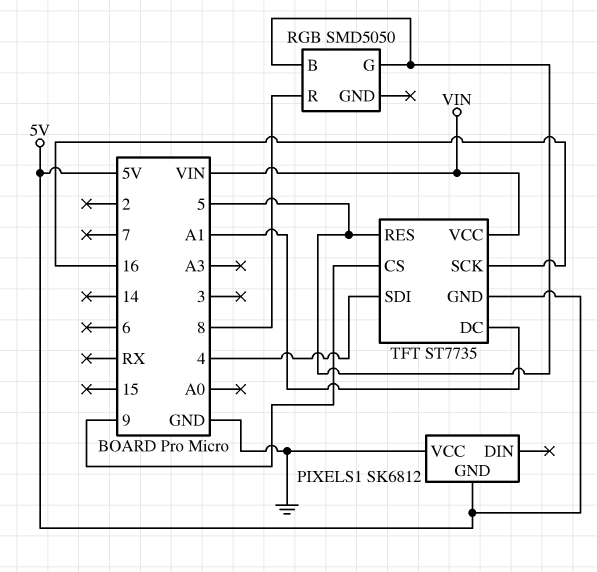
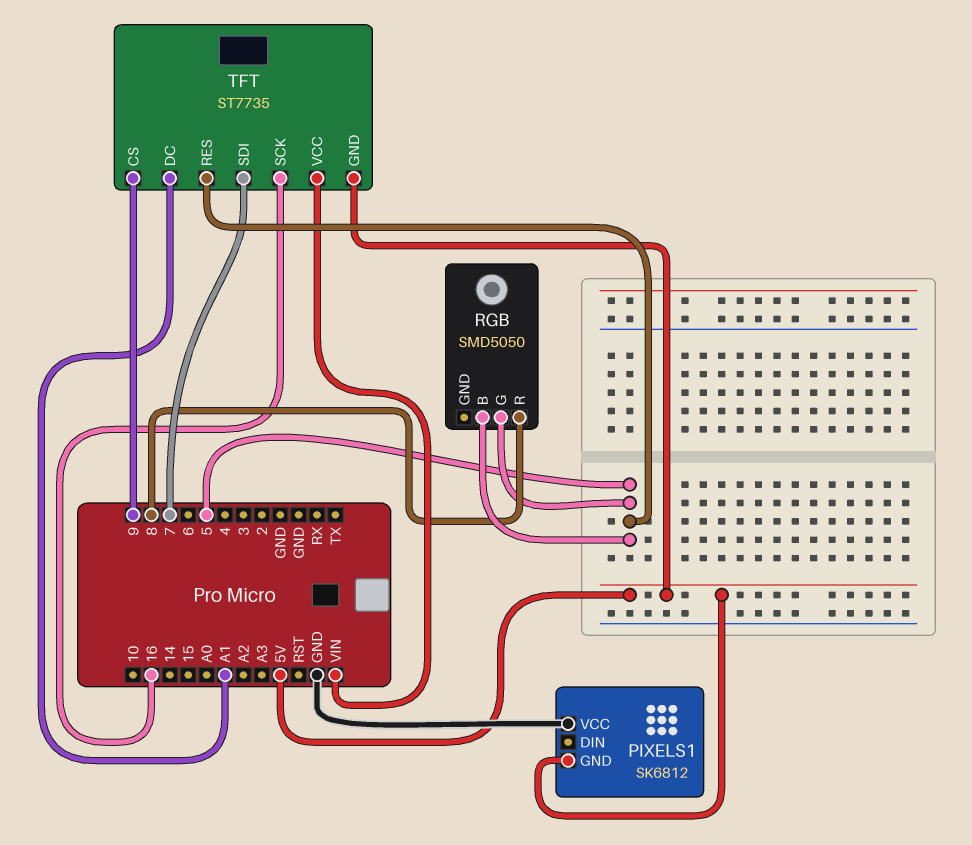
TFT pin SDI: 4 -> 7

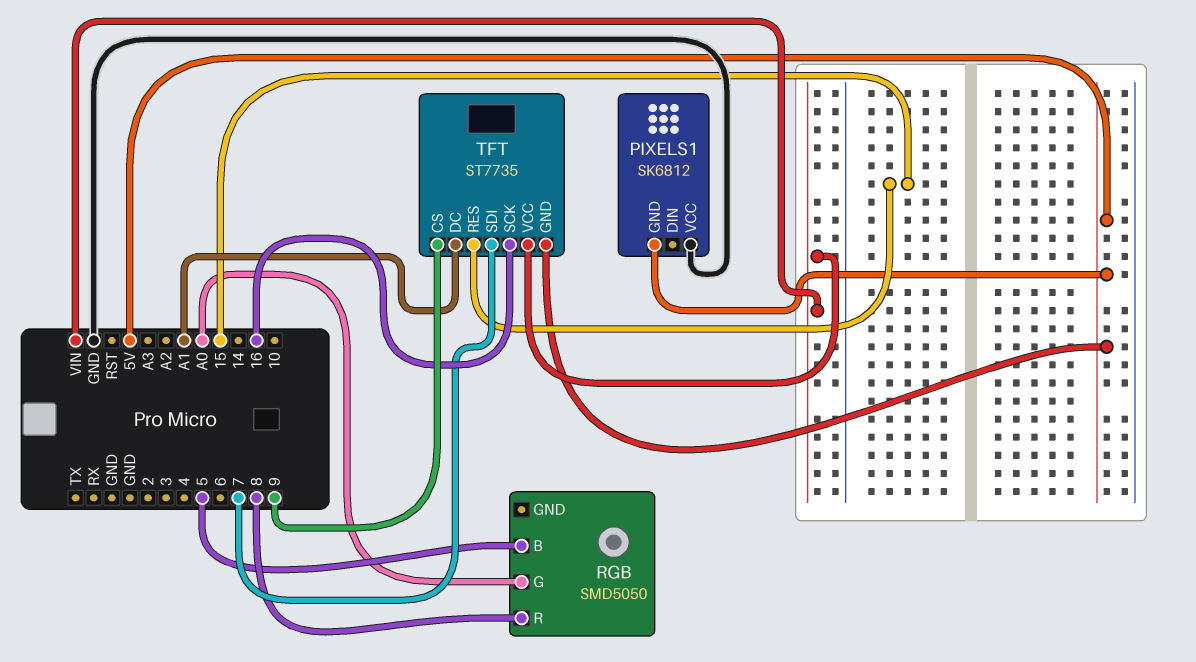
RGB pin G: 5 -> A0
TFT pin RES: 5 -> 15

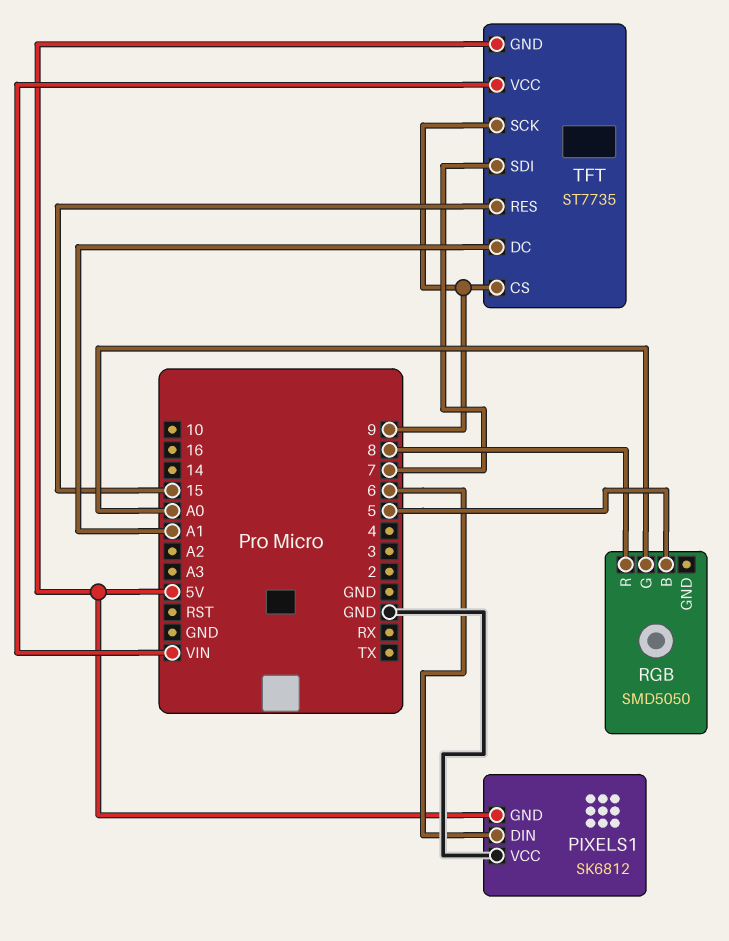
PIXELS1 pin DIN: none -> 6
TFT pin SCK: 16 -> 9

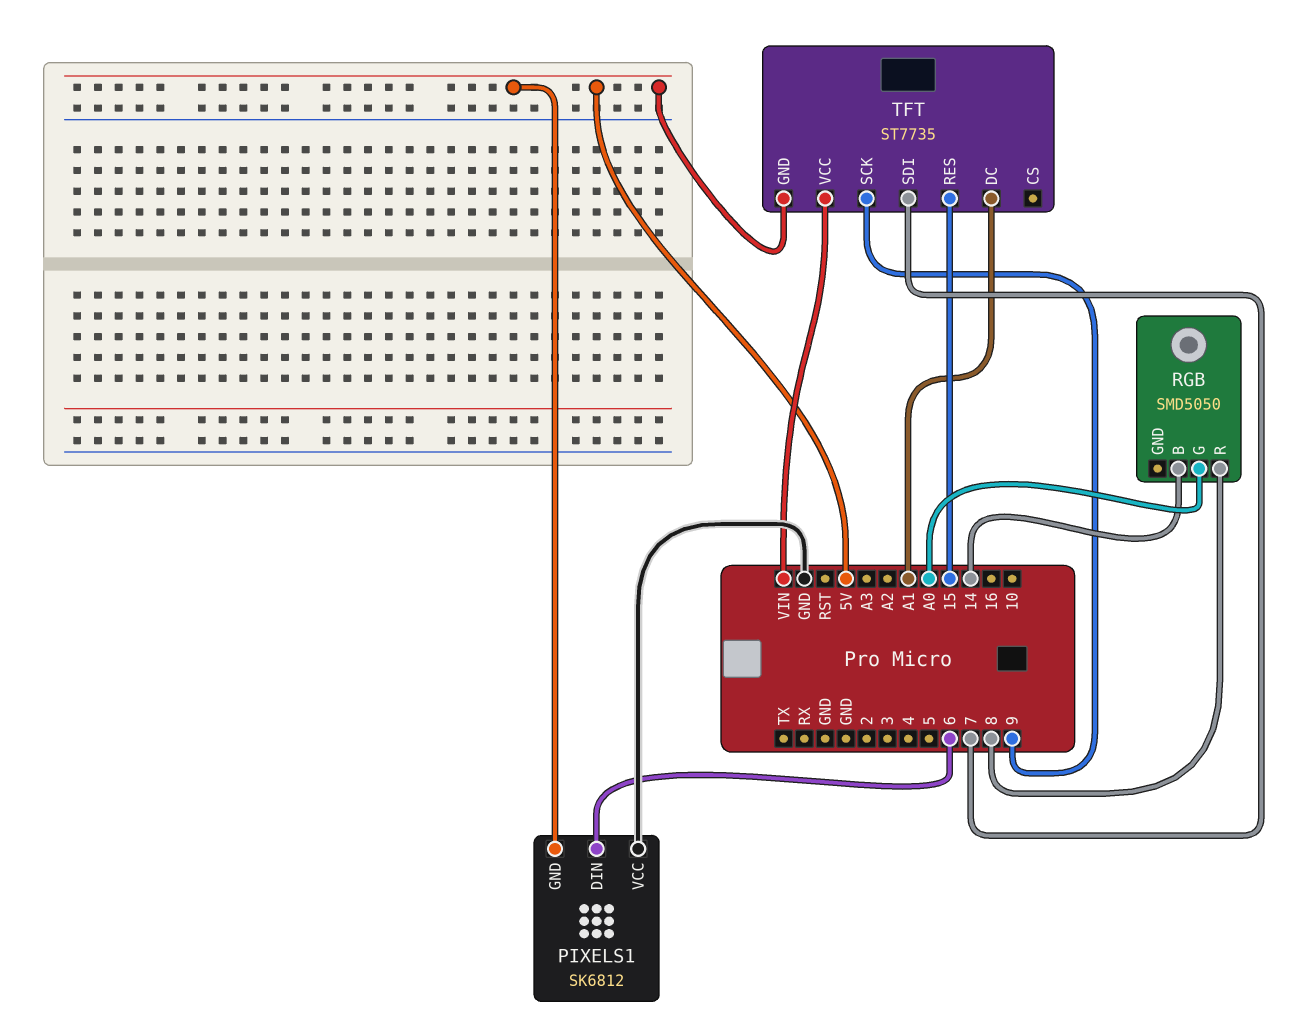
RGB pin B: 5 -> 14
TFT pin CS: 9 -> none

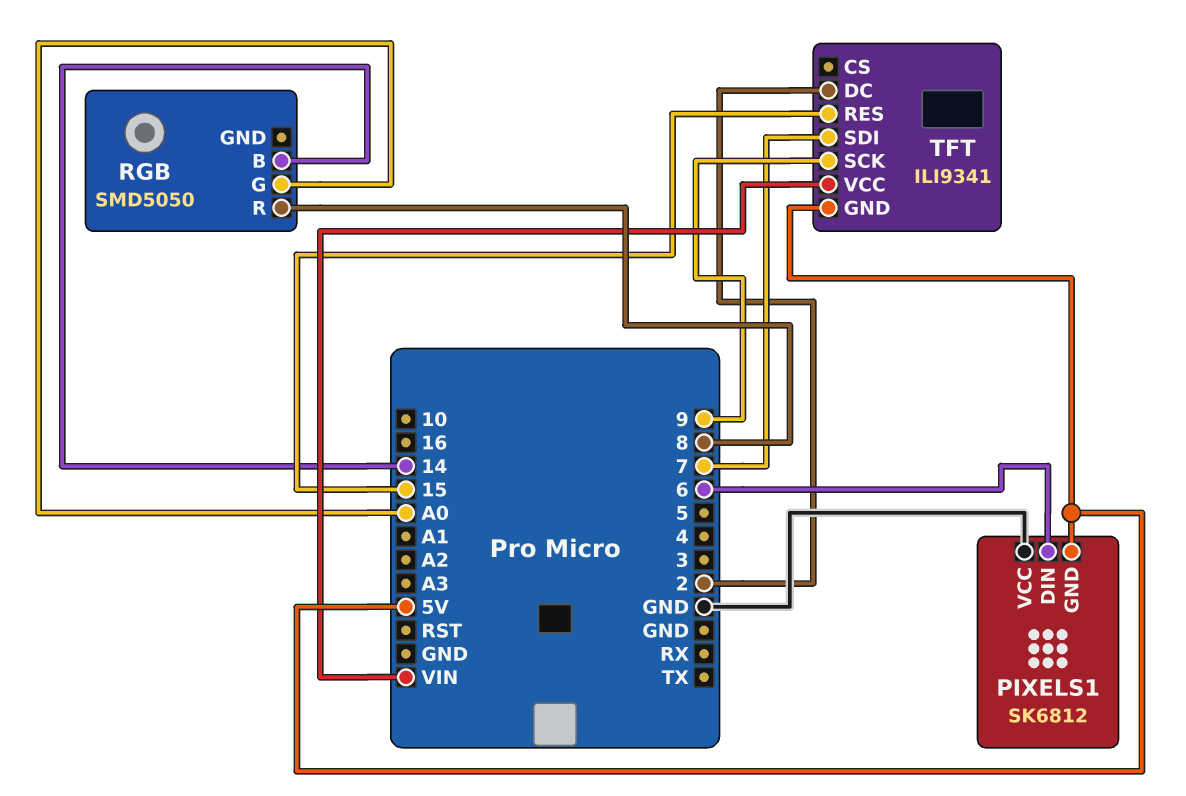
TFT: ST7735 -> ILI9341
TFT pin DC: A1 -> 2

